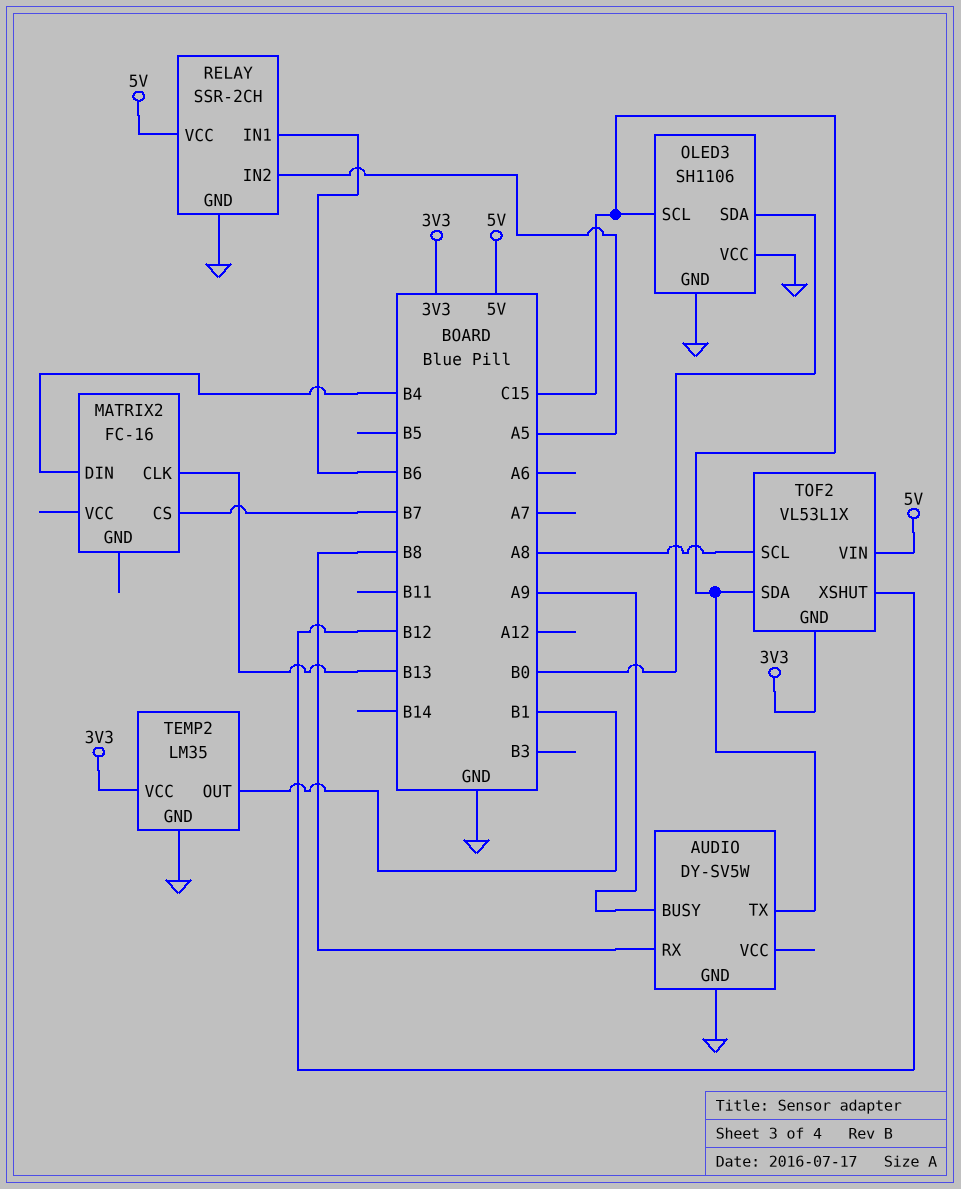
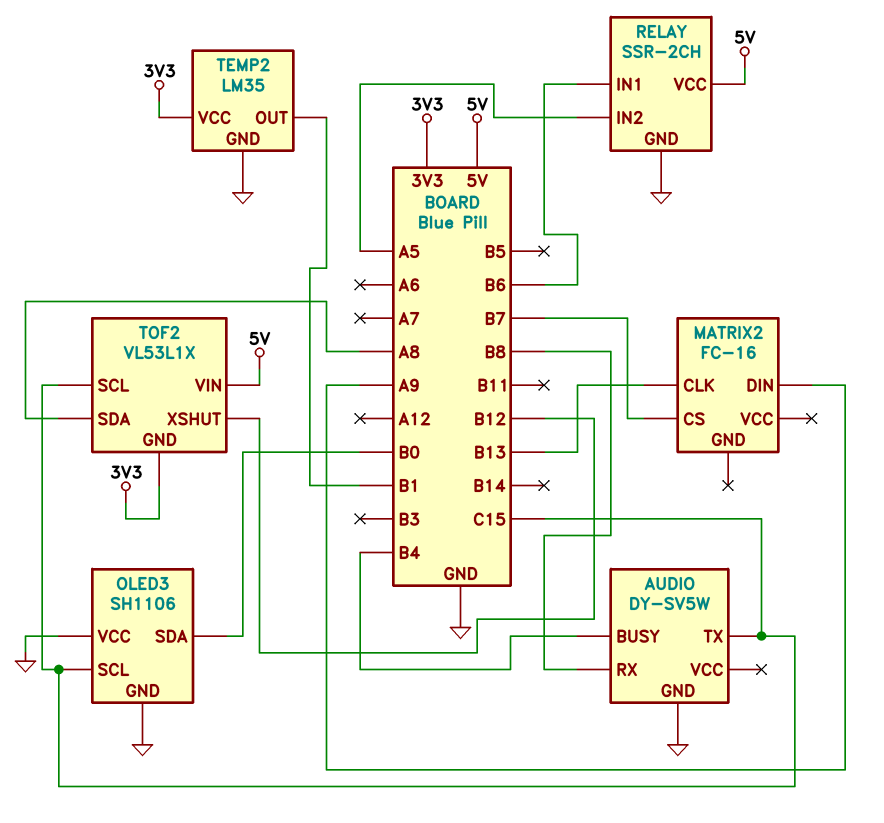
AUDIO pin BUSY: A9 -> B4
MATRIX2 pin DIN: B4 -> A9
TOF2 pin SCL: A8 -> C15
TOF2 pin SDA: C15 -> A8

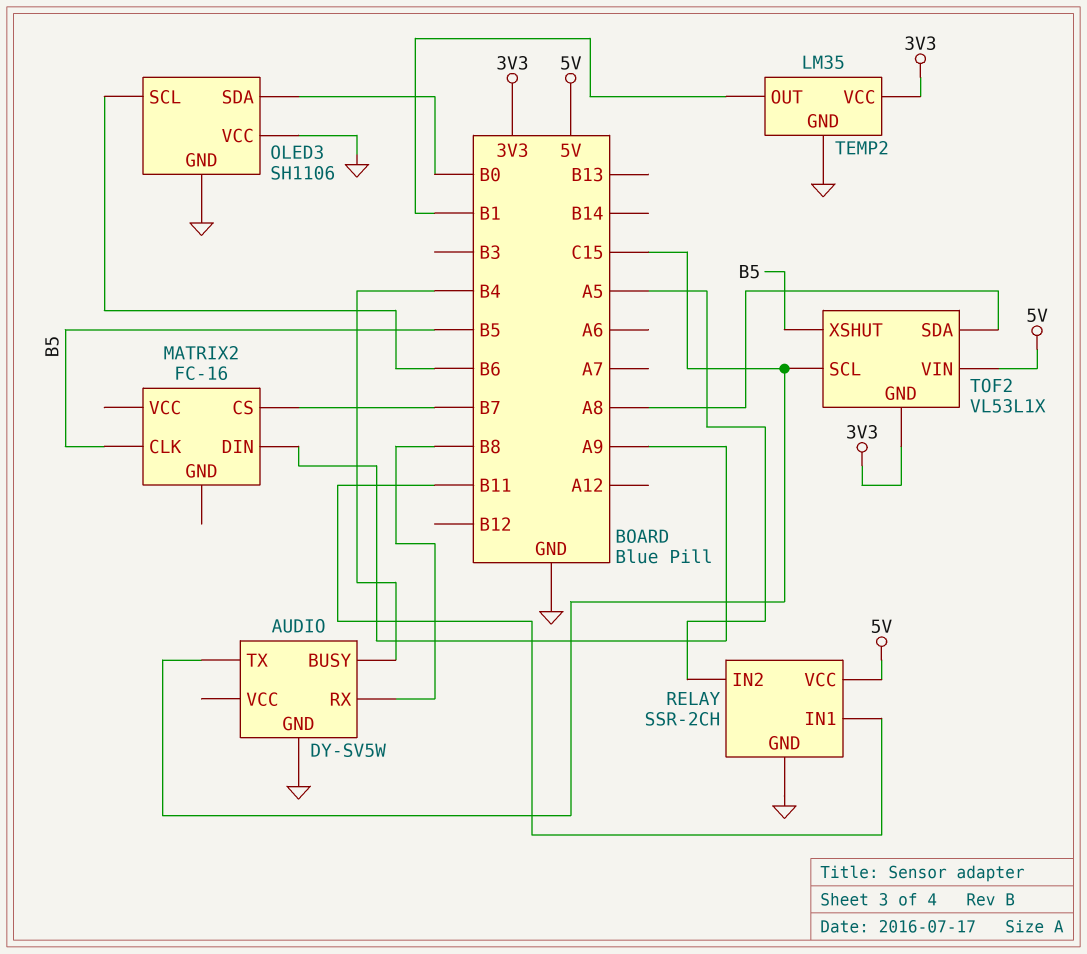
MATRIX2 pin CLK: B13 -> B5
OLED3 pin SCL: C15 -> B6
RELAY pin IN1: B6 -> B11
TOF2 pin XSHUT: B12 -> B5

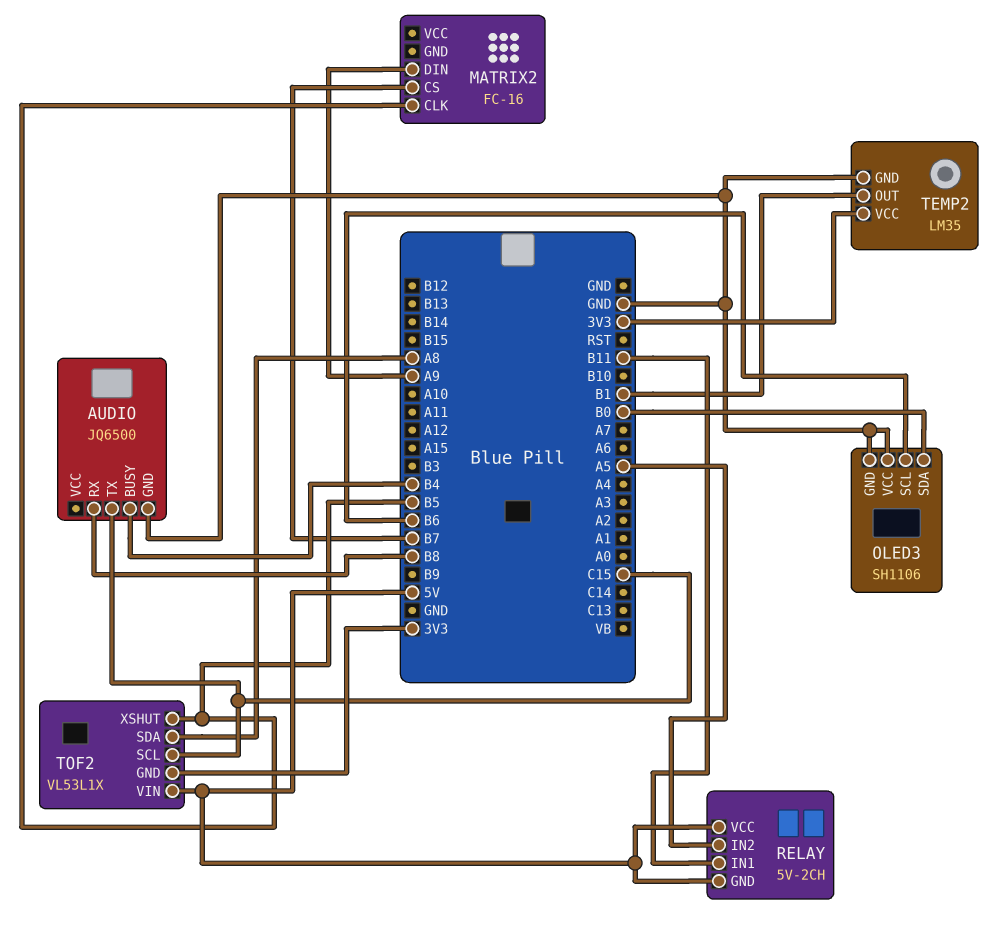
AUDIO: DY-SV5W -> JQ6500
RELAY: SSR-2CH -> 5V-2CH
RELAY pin GND: GND -> 5V

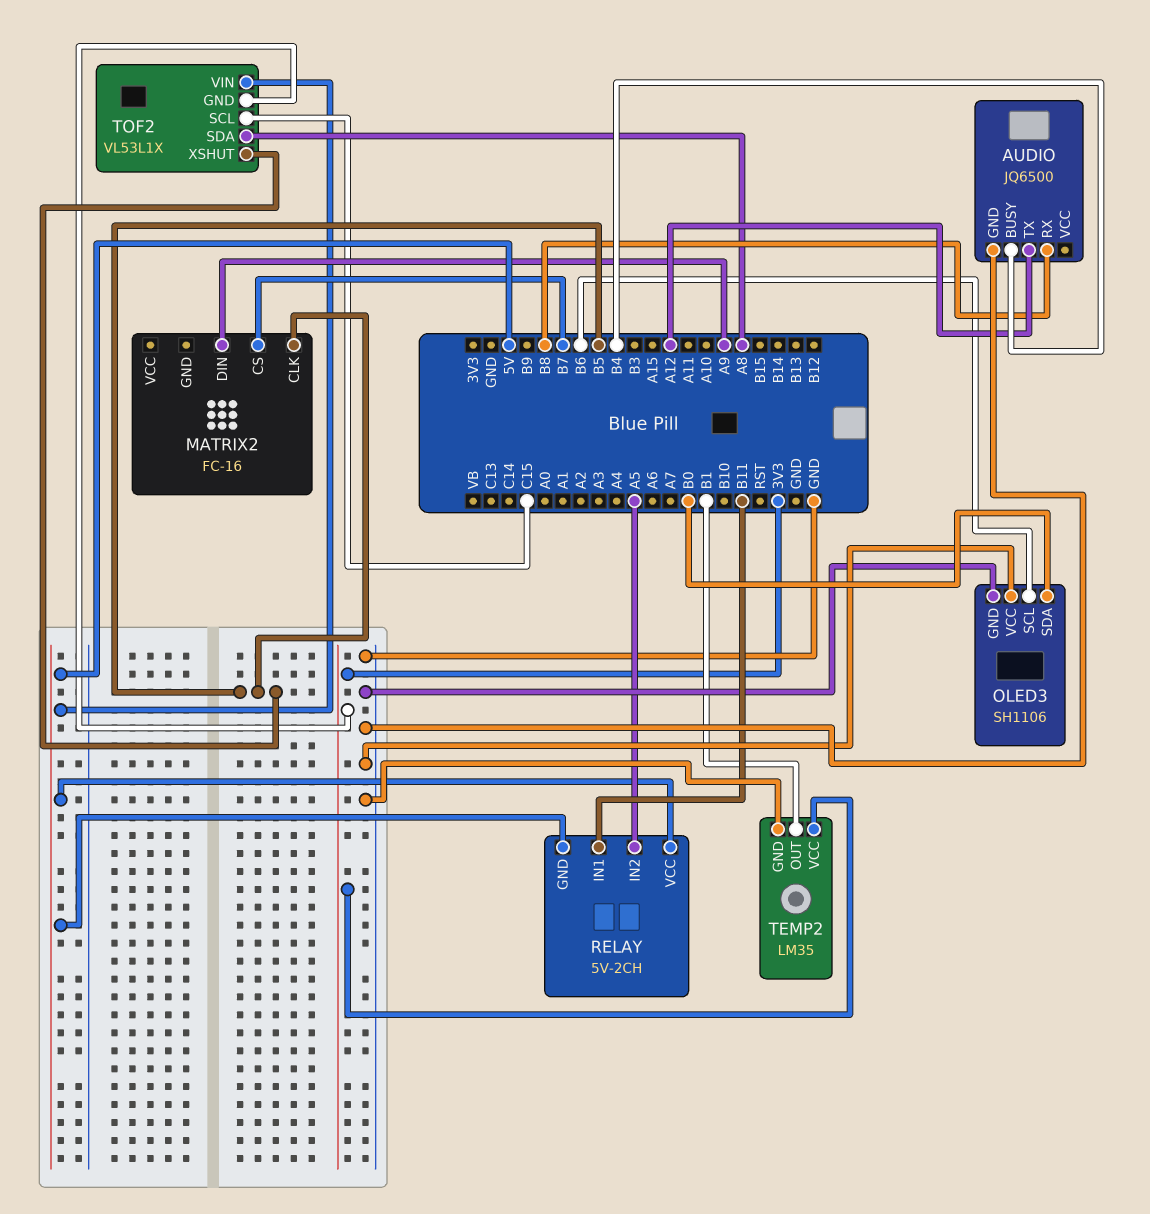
AUDIO pin TX: C15 -> A12

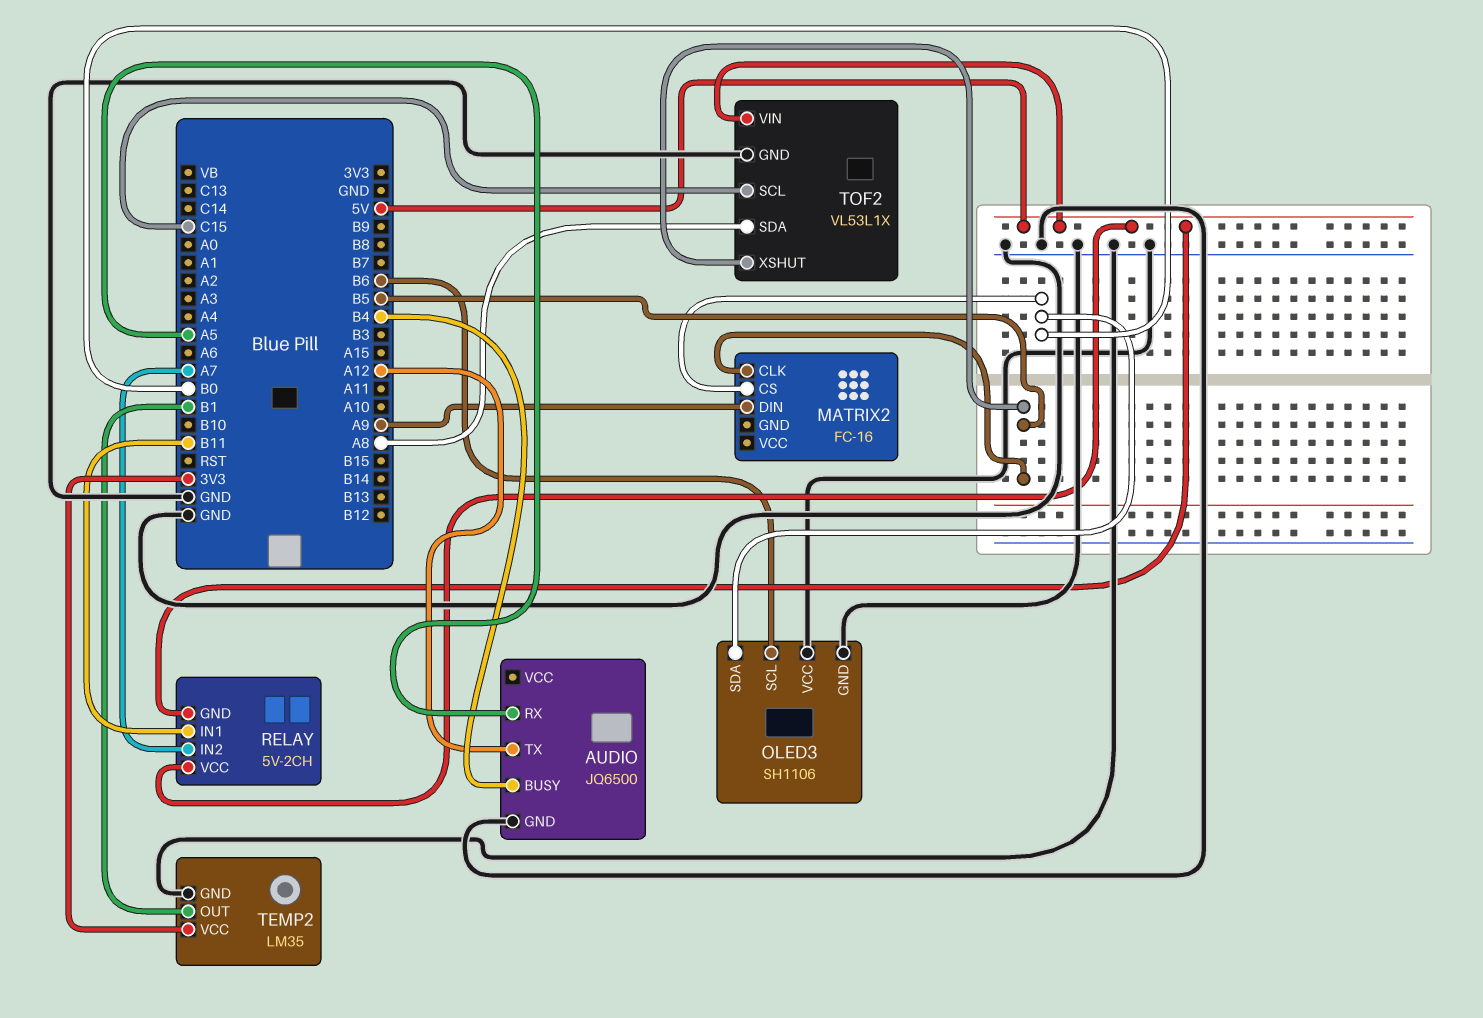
AUDIO pin RX: B8 -> A5
MATRIX2 pin CS: B7 -> B0
RELAY pin IN2: A5 -> A7
TOF2 pin GND: 3V3 -> GND

